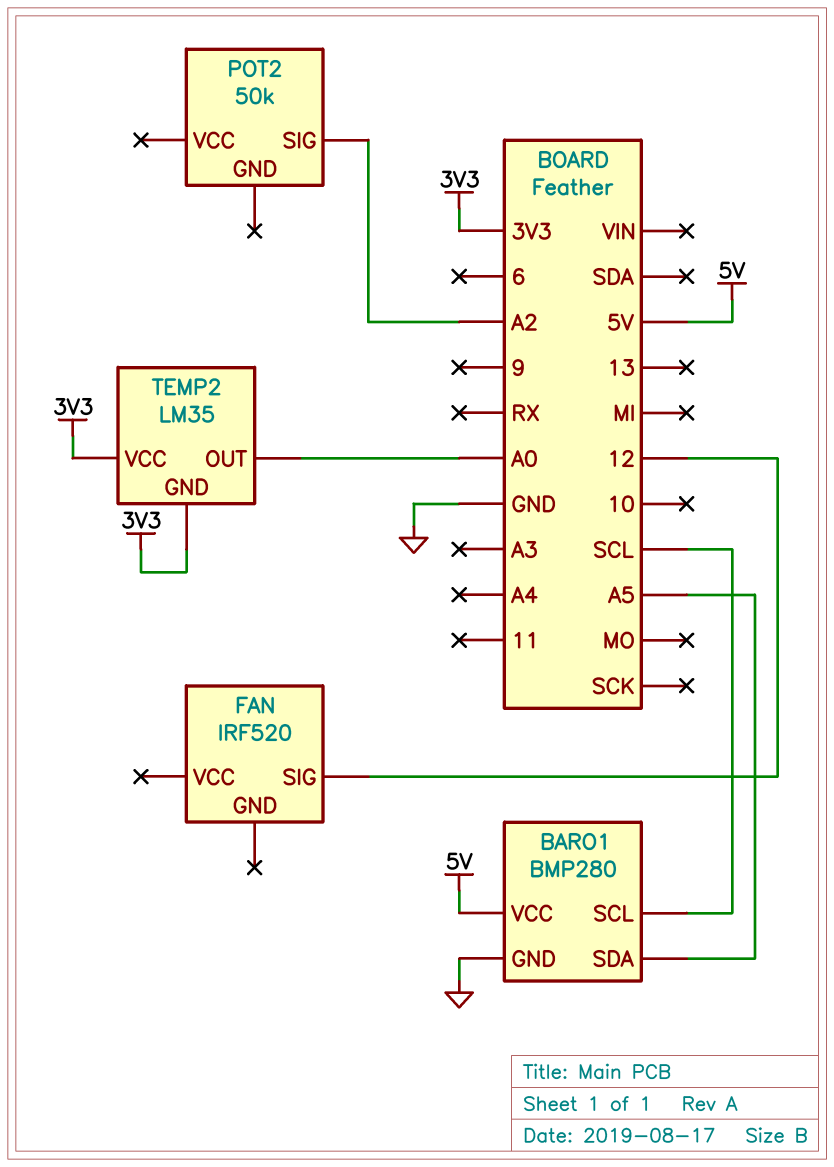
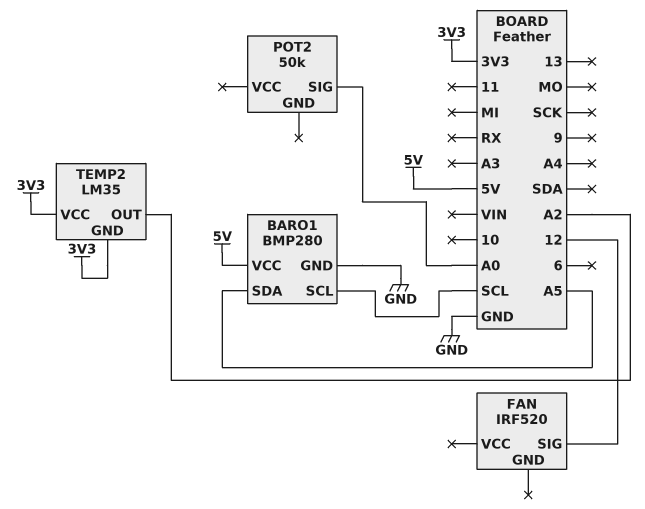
POT2 pin SIG: A2 -> A0
TEMP2 pin OUT: A0 -> A2

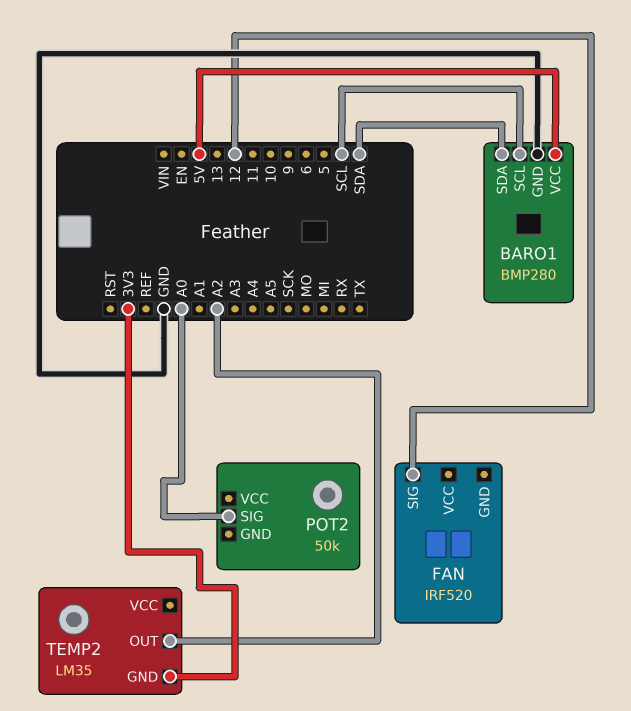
BARO1 pin SDA: A5 -> SDA
TEMP2 pin VCC: 3V3 -> none

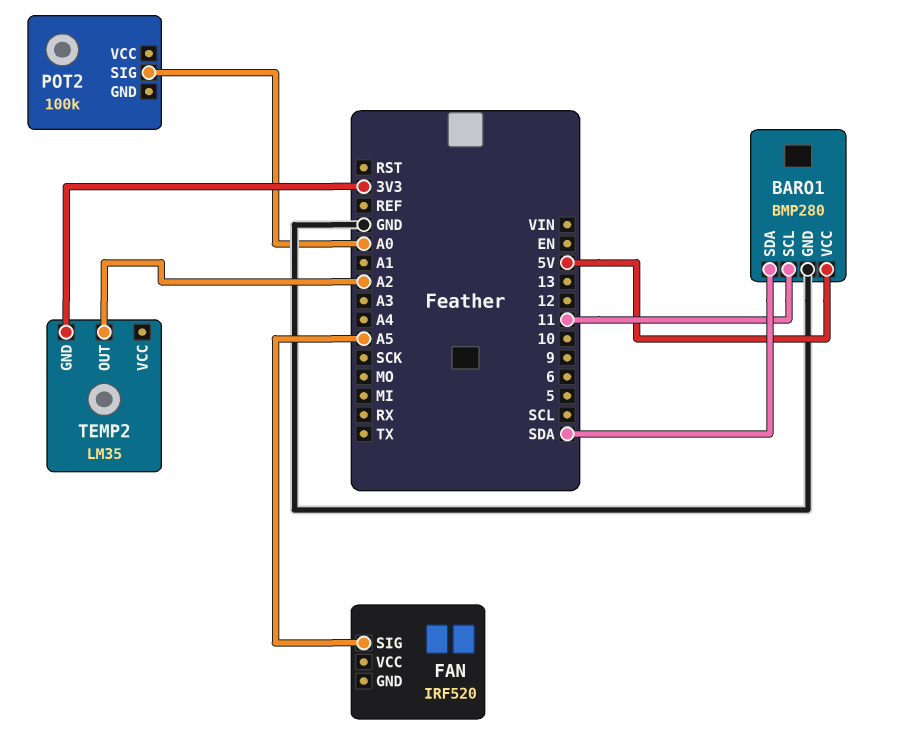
BARO1 pin SCL: SCL -> 11
FAN pin SIG: 12 -> A5
POT2: 50k -> 100k

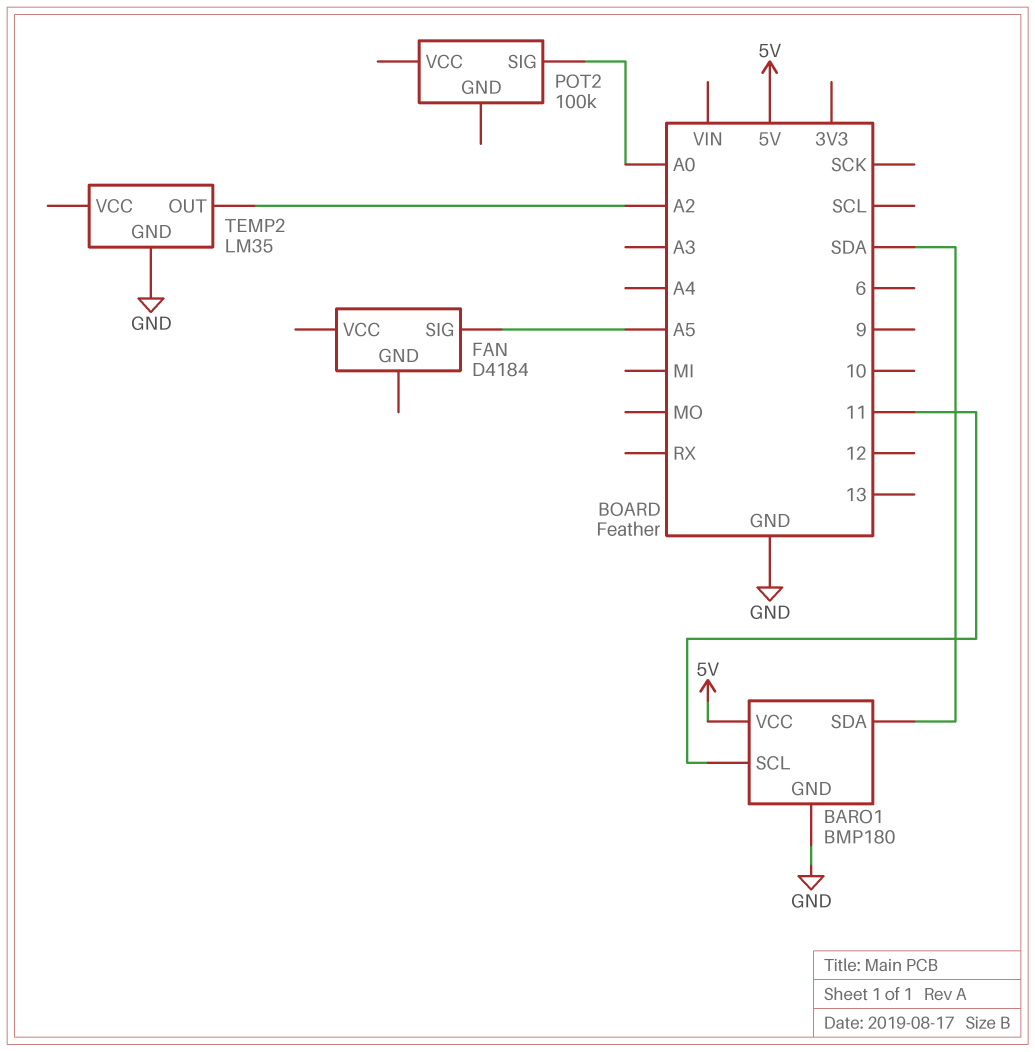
BARO1: BMP280 -> BMP180
FAN: IRF520 -> D4184
TEMP2 pin GND: 3V3 -> GND

